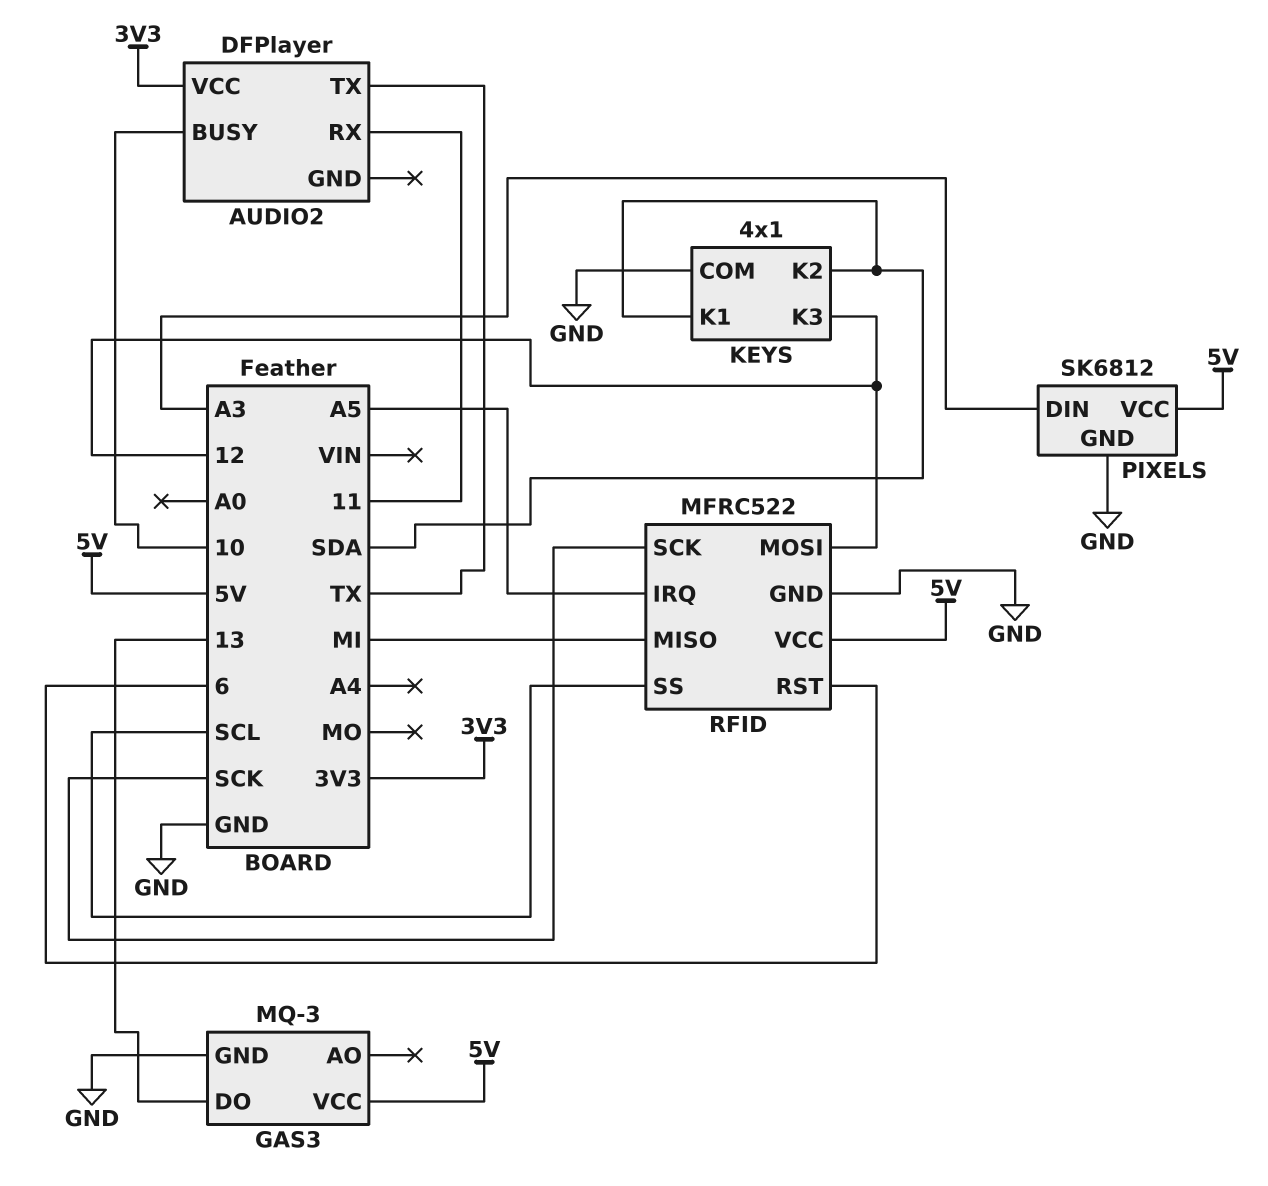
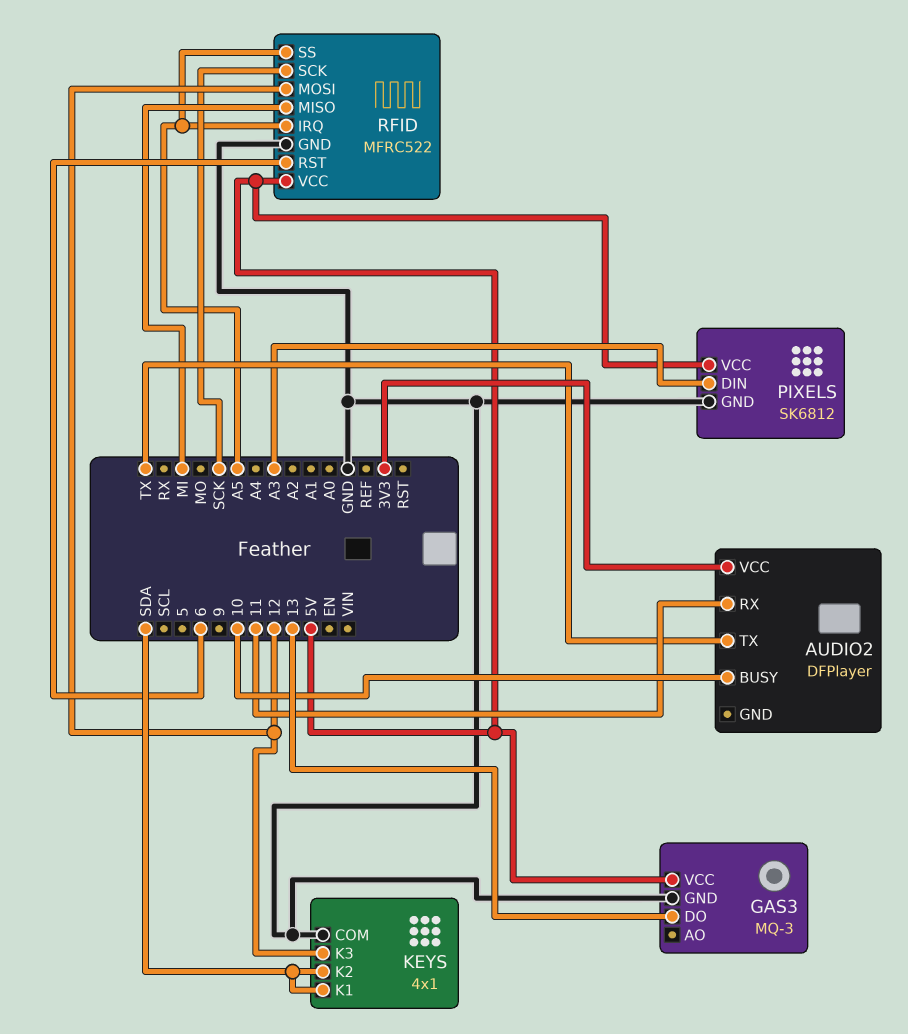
RFID pin SS: SCL -> A5

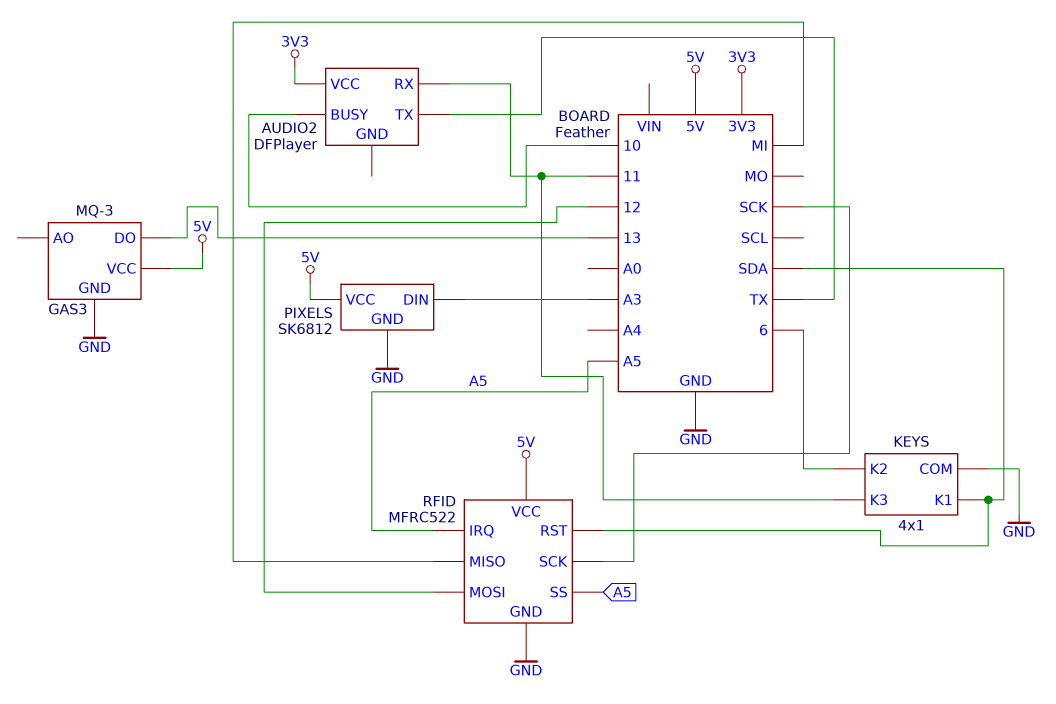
KEYS pin K2: SDA -> 6
KEYS pin K3: 12 -> 11
RFID pin RST: 6 -> SDA

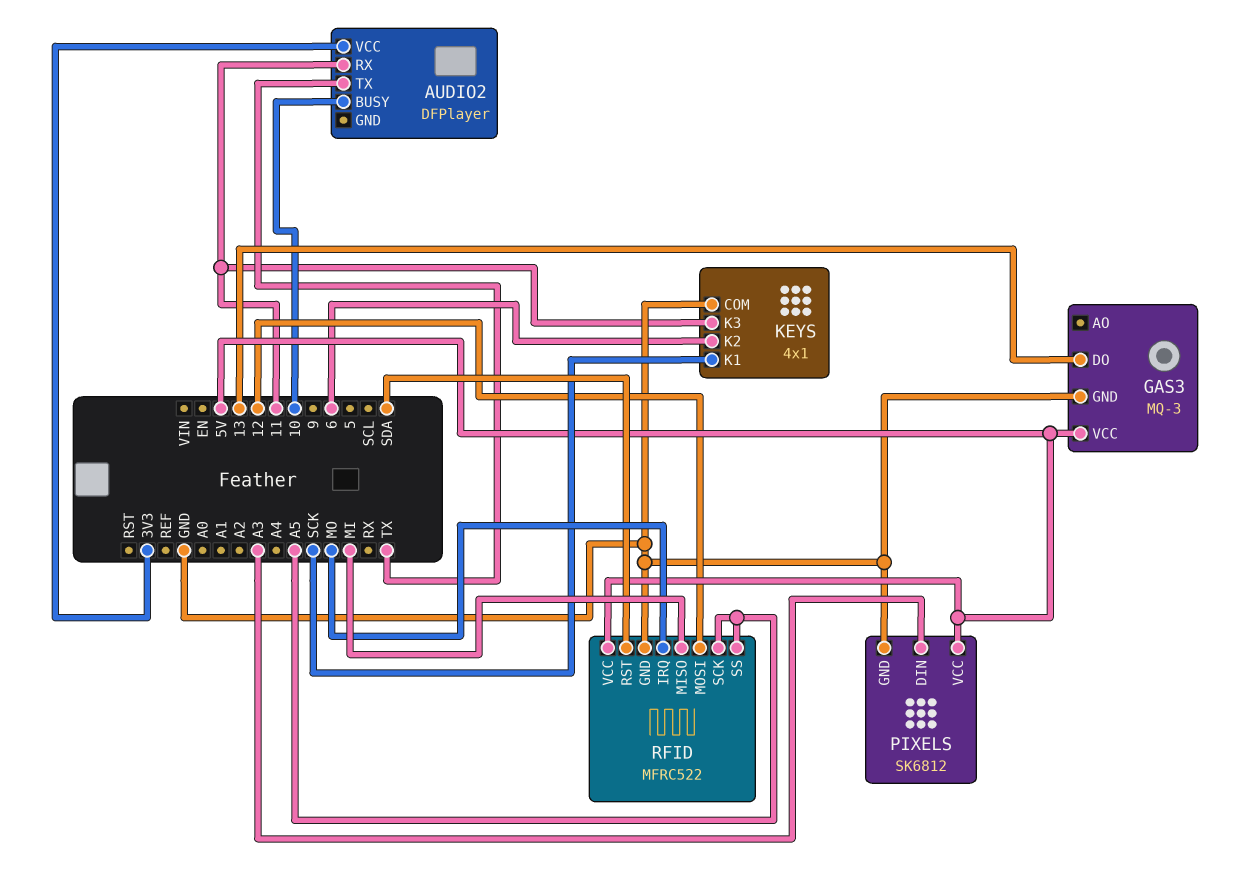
KEYS pin K1: SDA -> SCK
RFID pin IRQ: A5 -> MO
RFID pin SCK: SCK -> A5

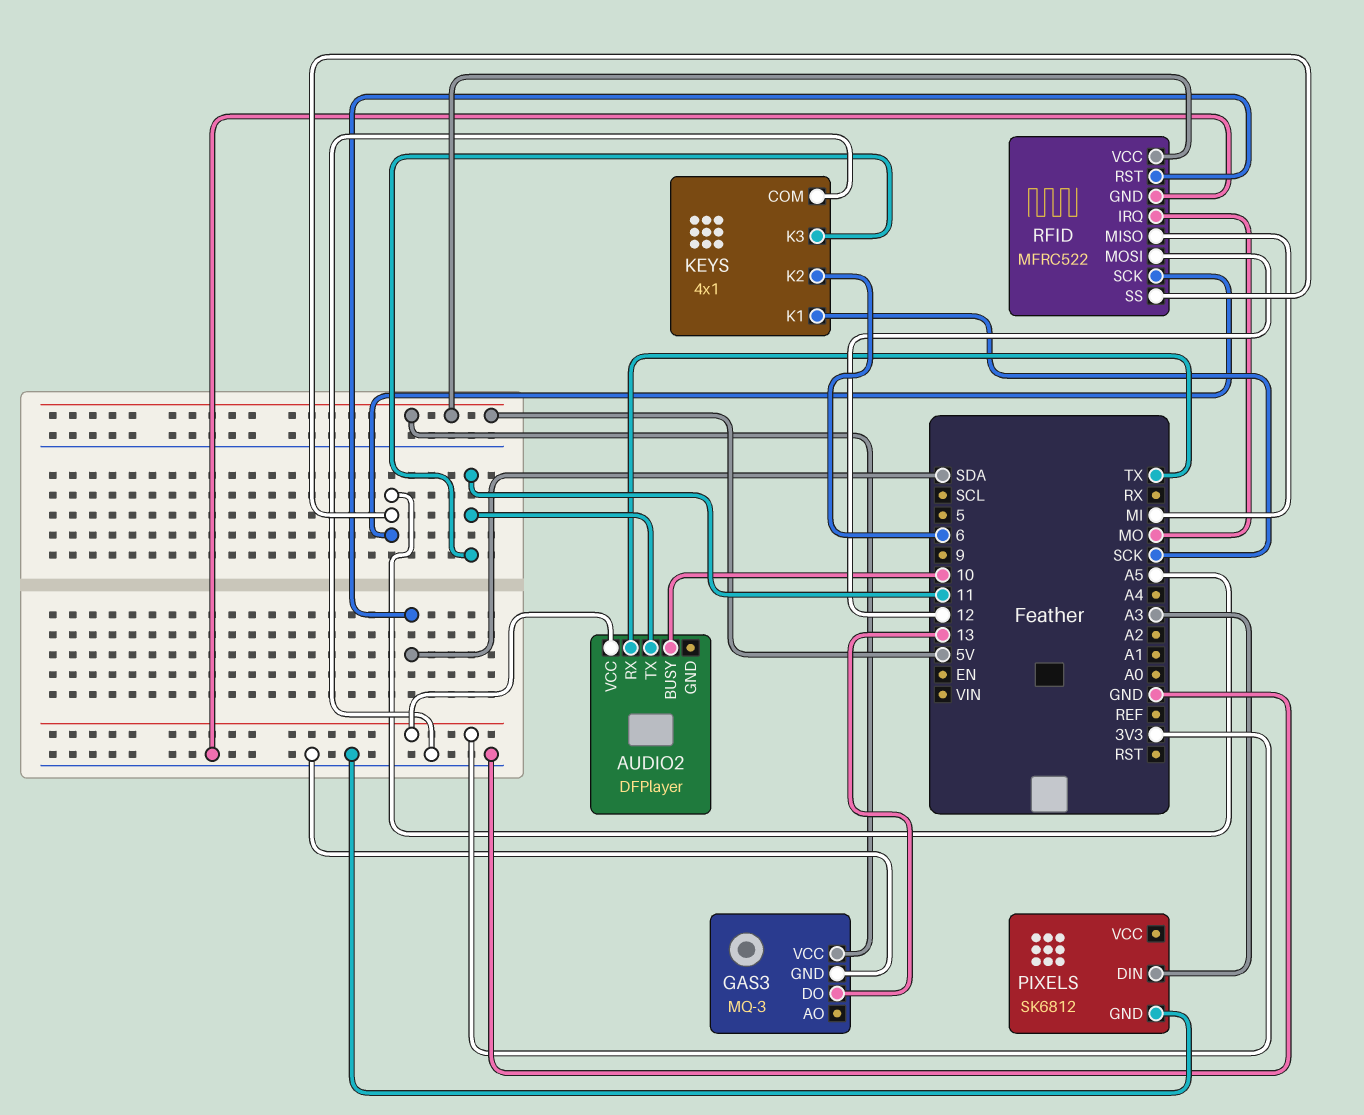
AUDIO2 pin RX: 11 -> TX
AUDIO2 pin TX: TX -> 11
PIXELS pin VCC: 5V -> none

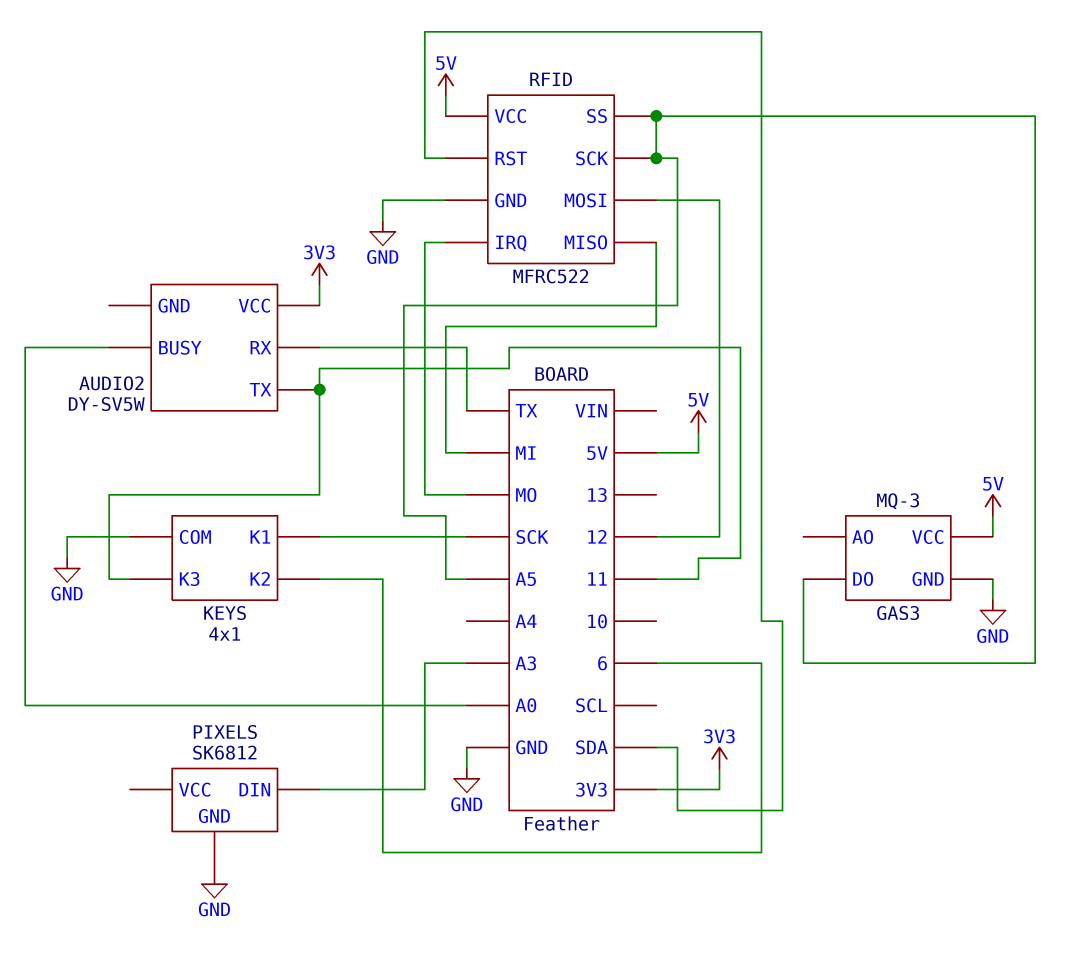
AUDIO2: DFPlayer -> DY-SV5W
AUDIO2 pin BUSY: 10 -> A0
GAS3 pin DO: 13 -> A5

